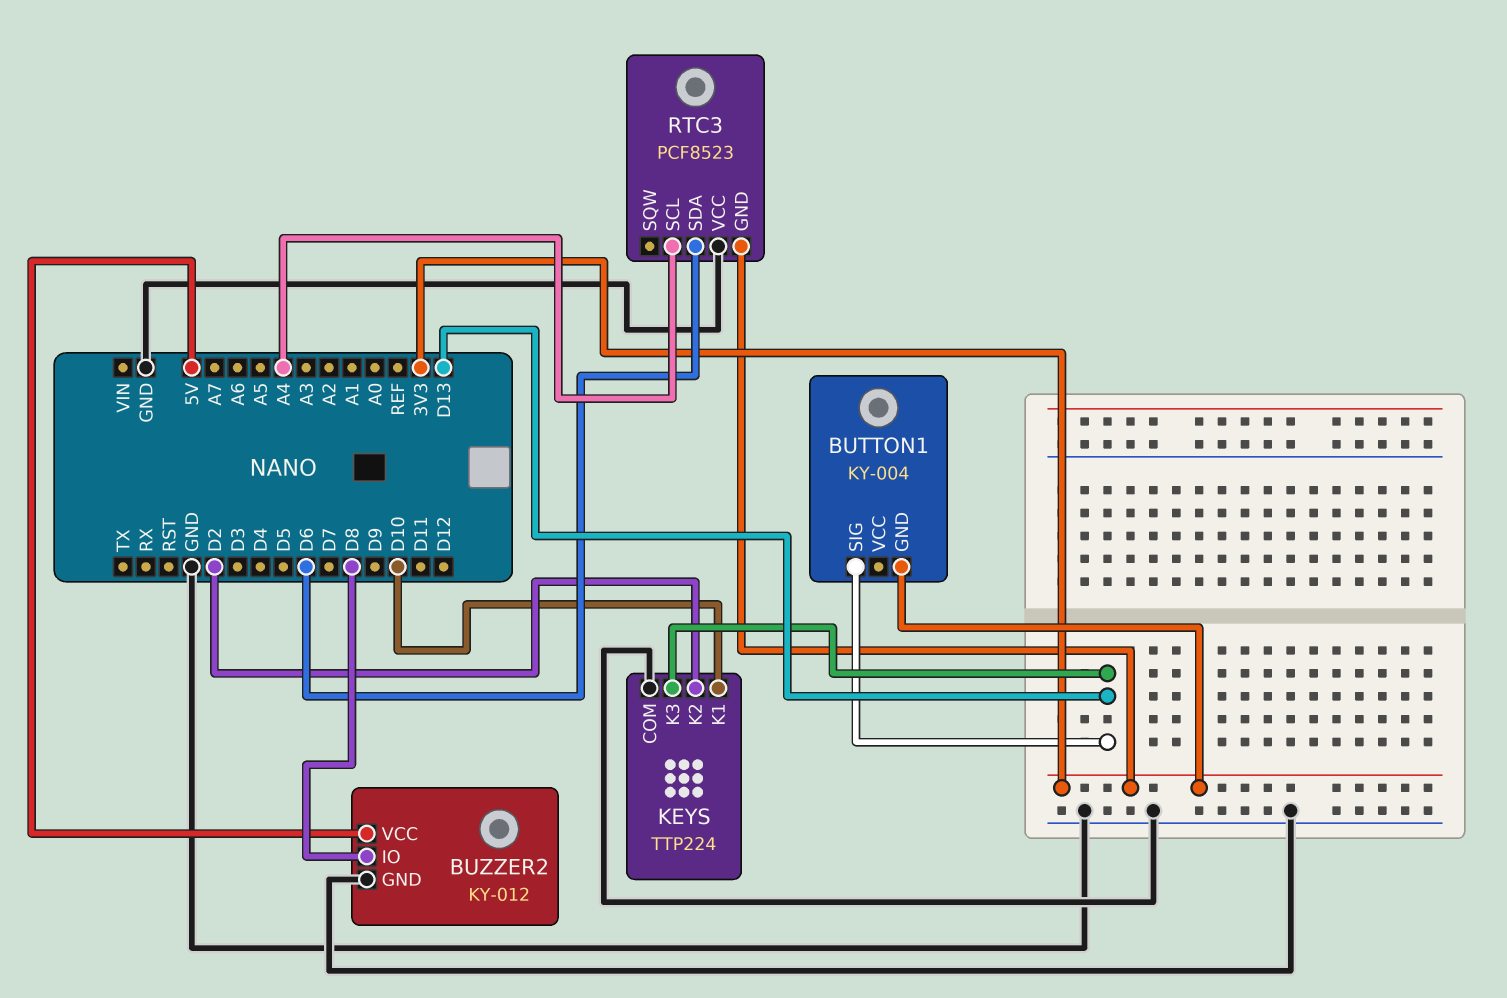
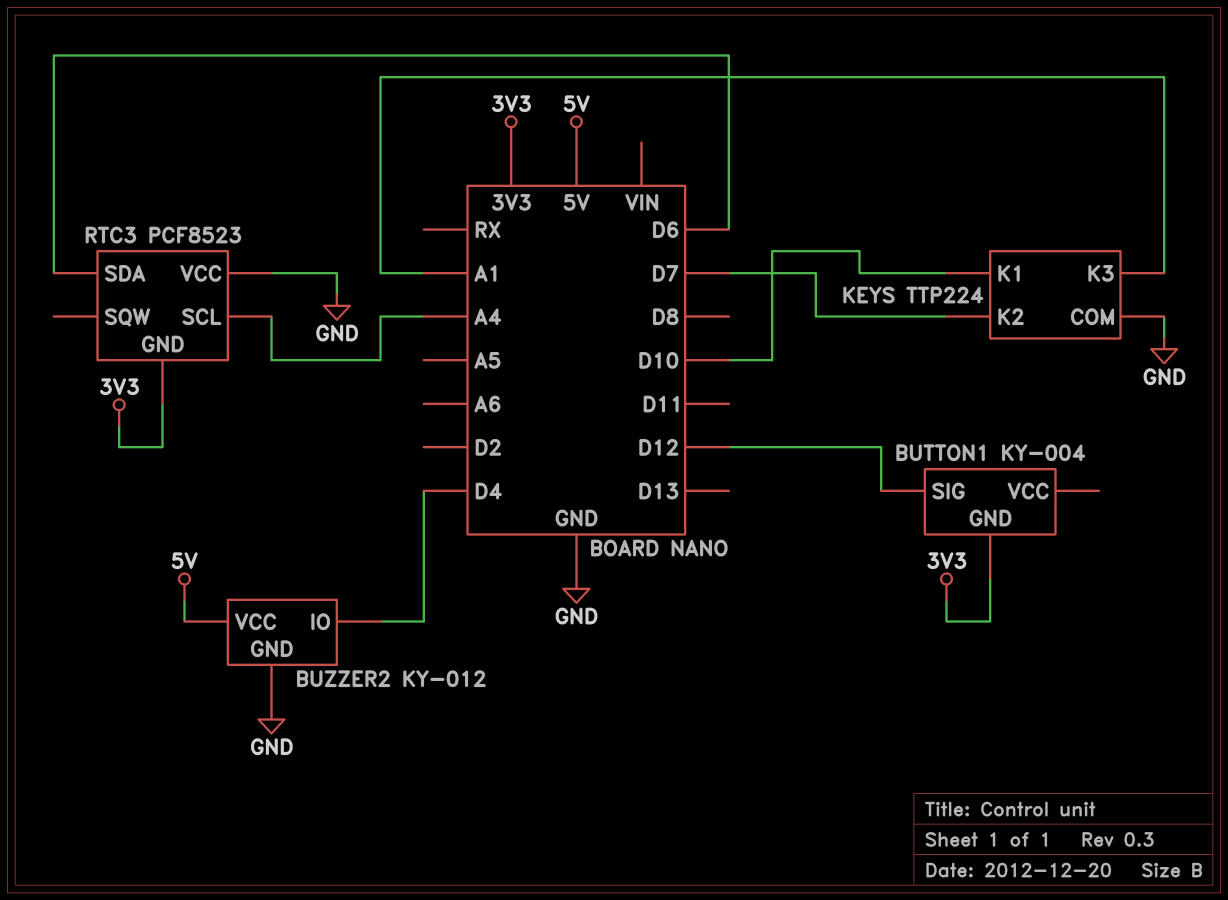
BUTTON1 pin SIG: D13 -> D12
BUZZER2 pin IO: D8 -> D4
KEYS pin K2: D2 -> D7
KEYS pin K3: D13 -> A1

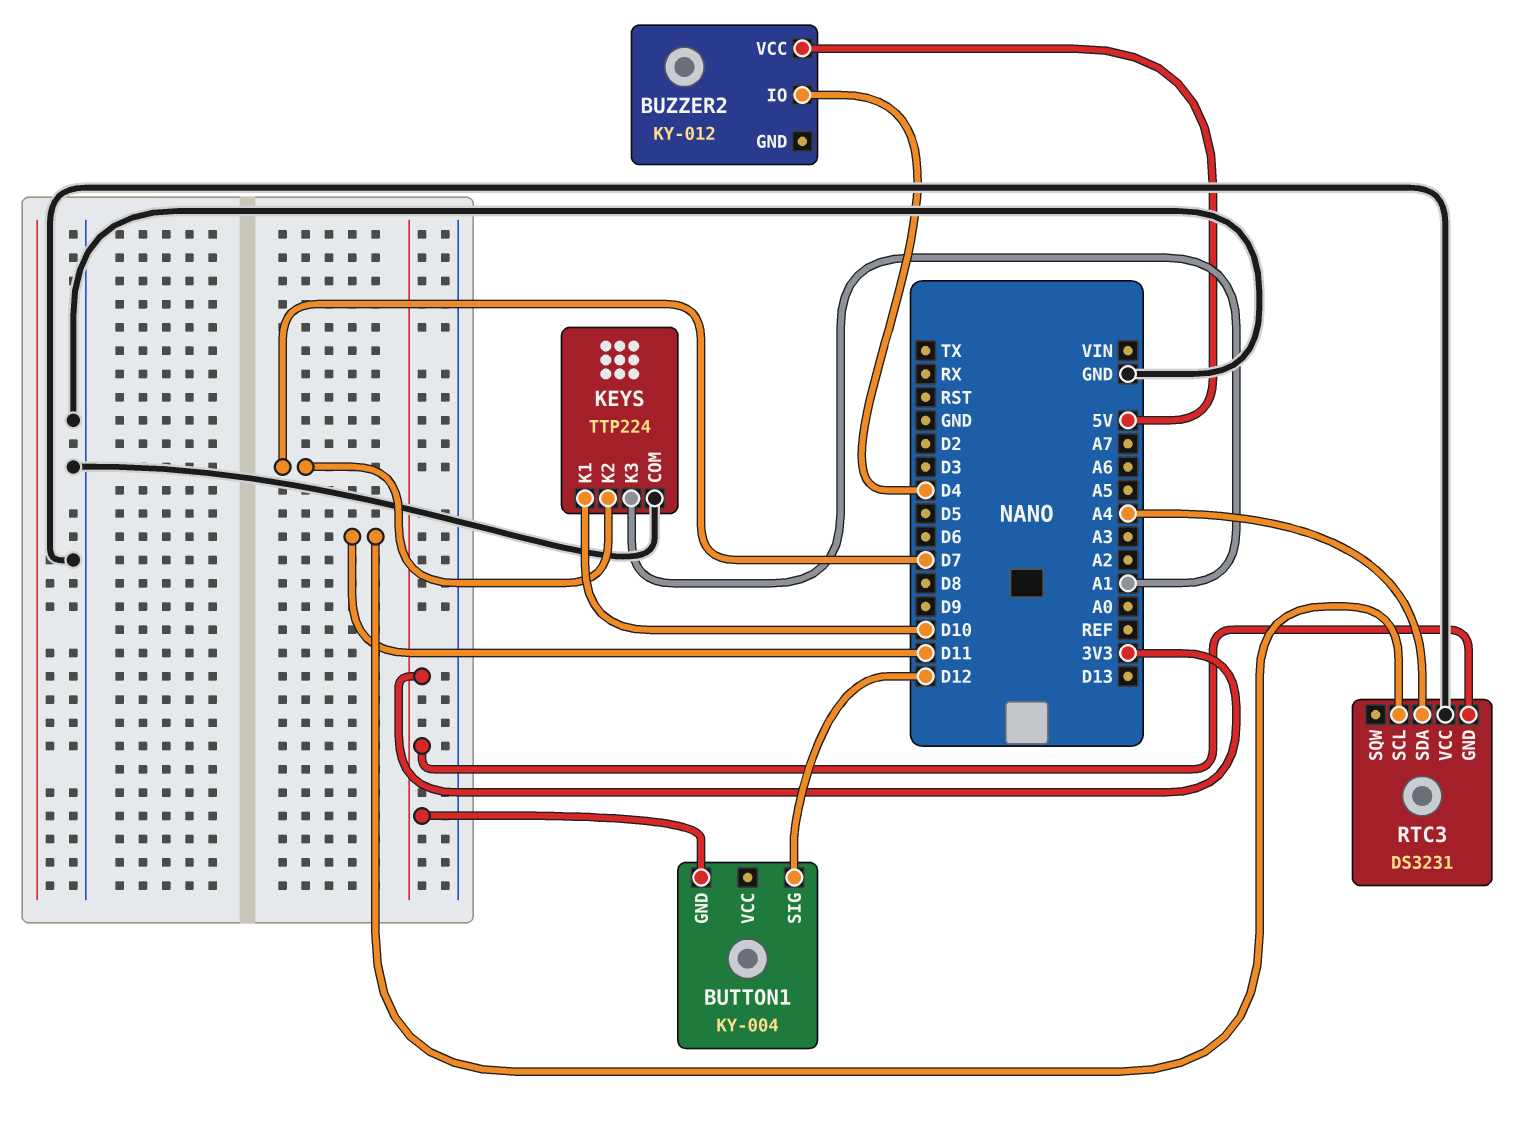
BUZZER2 pin GND: GND -> none
RTC3: PCF8523 -> DS3231
RTC3 pin SCL: A4 -> D11
RTC3 pin SDA: D6 -> A4

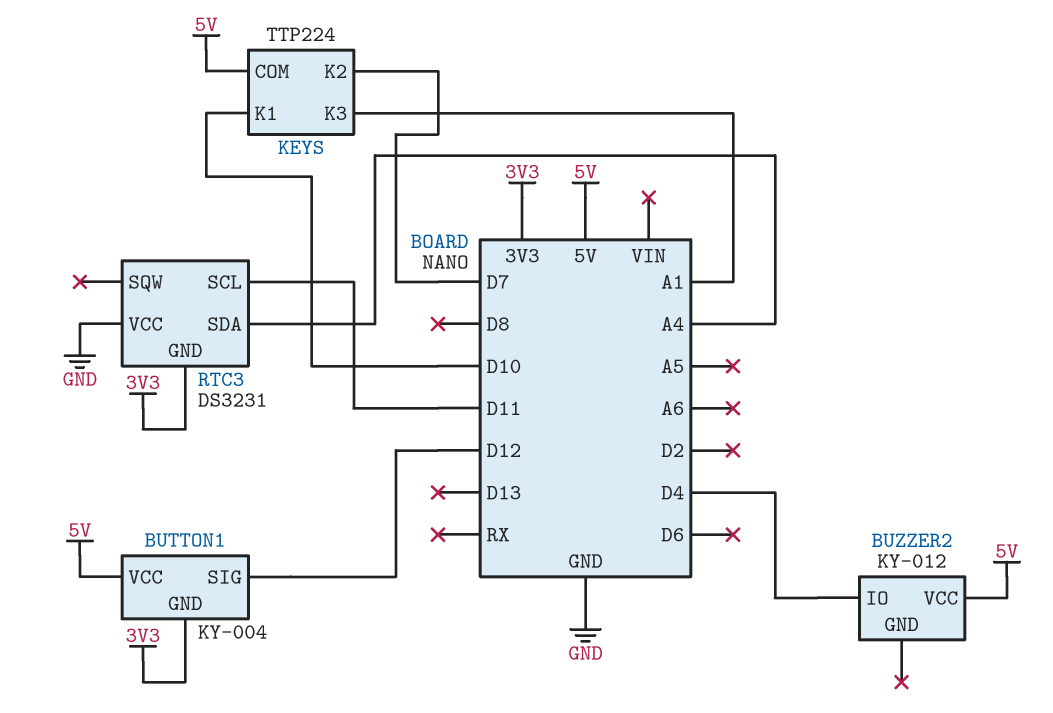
BUTTON1 pin VCC: none -> 5V
KEYS pin COM: GND -> 5V

